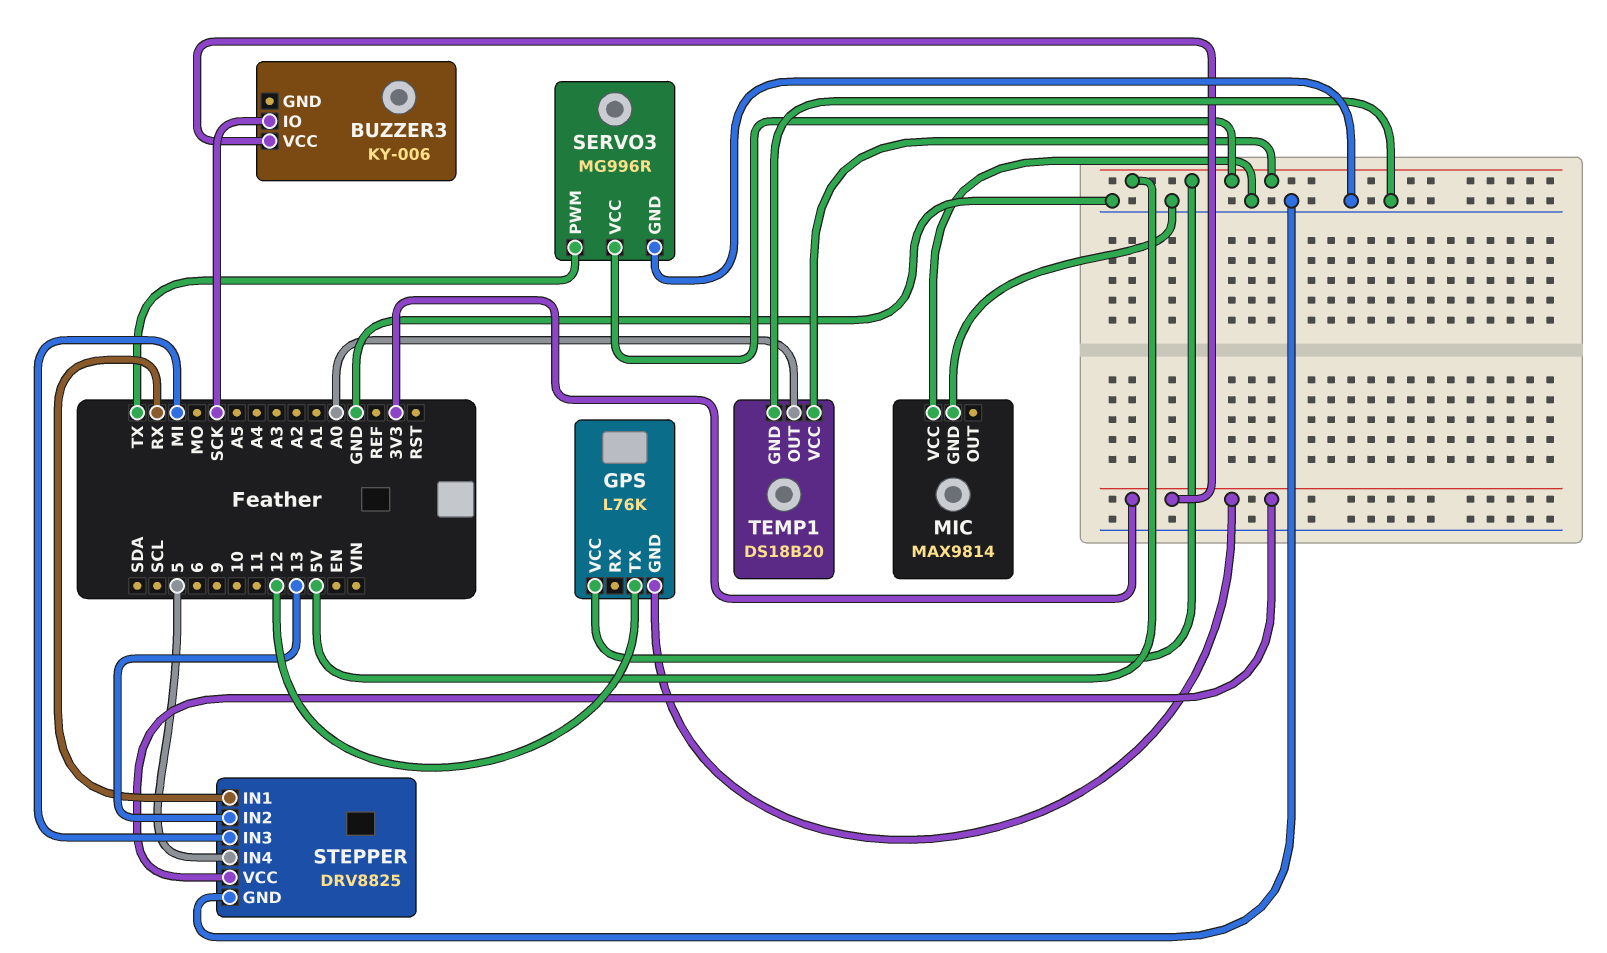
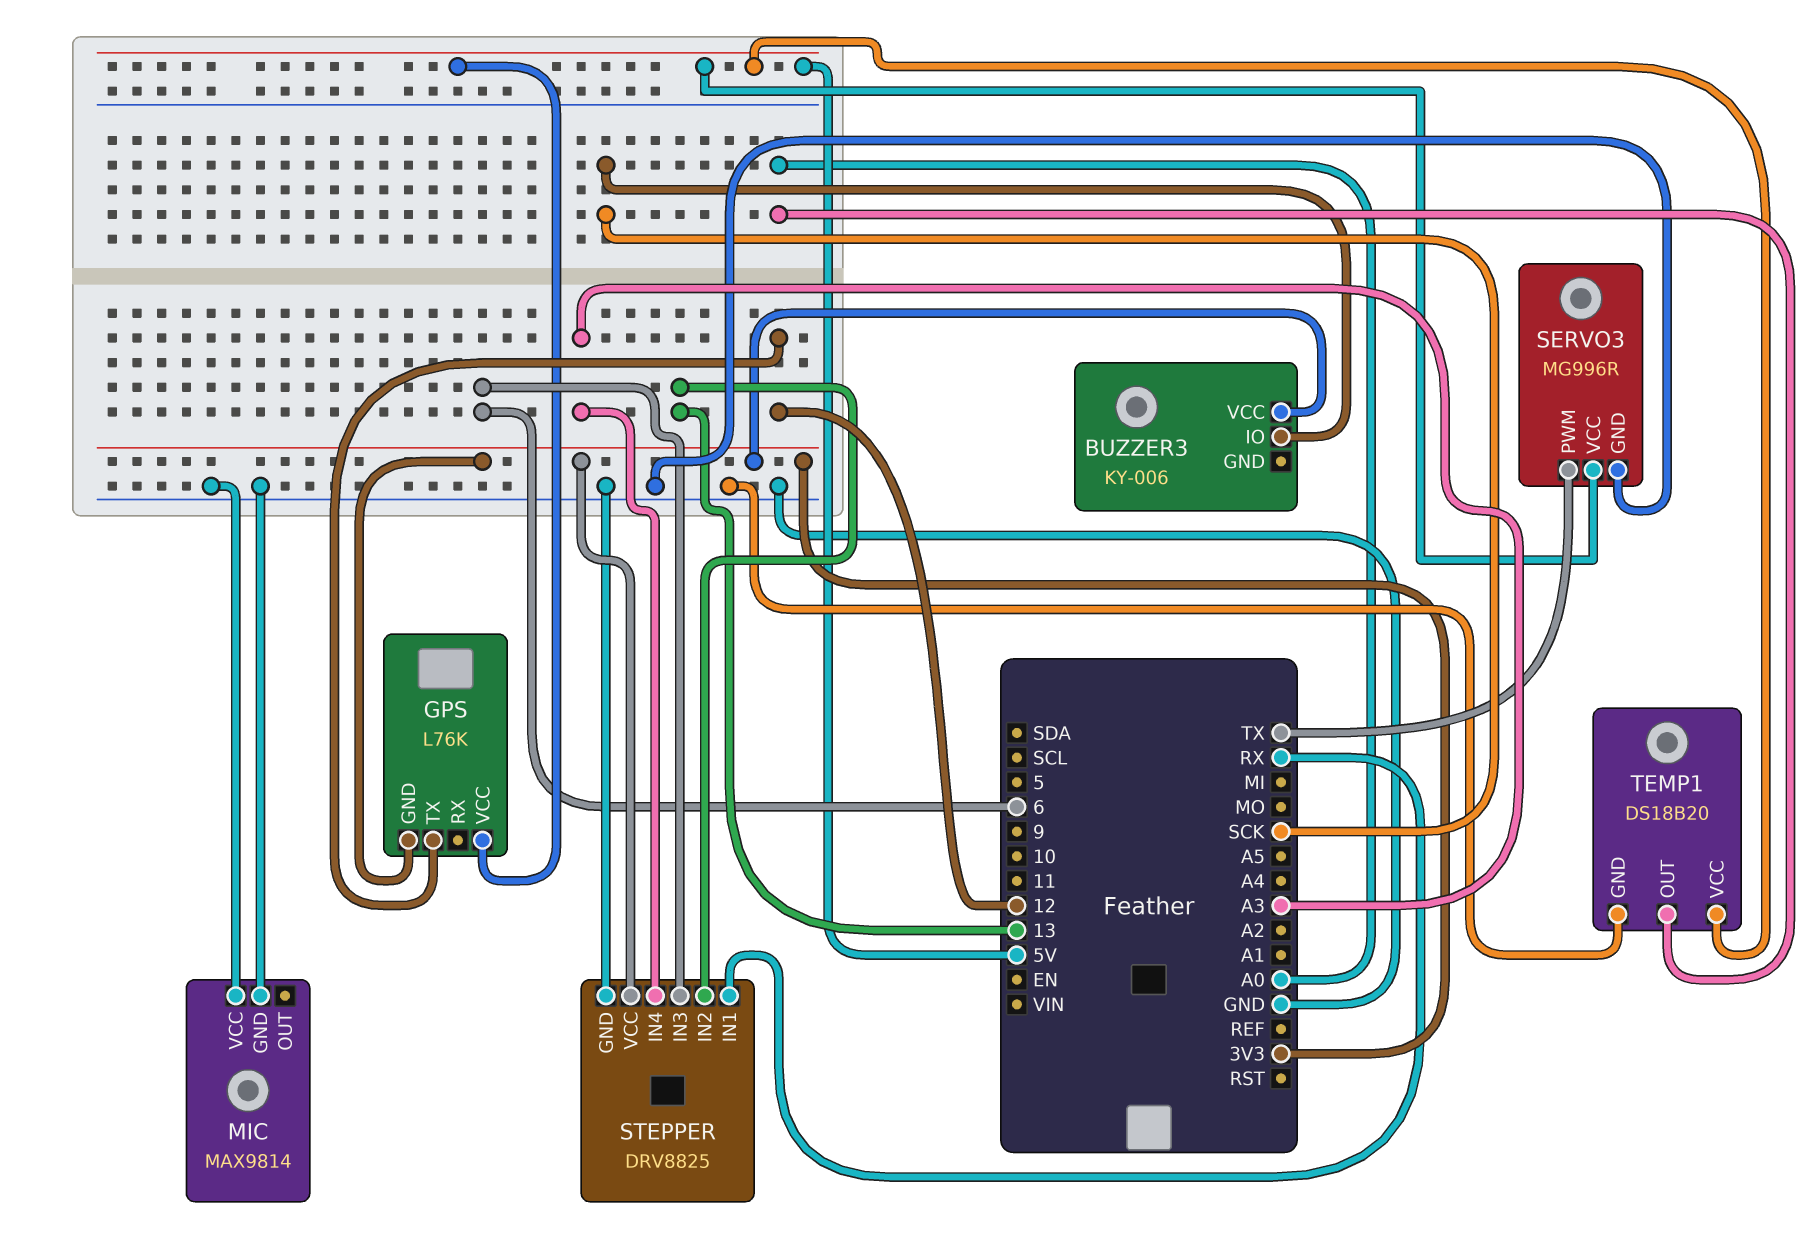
STEPPER pin IN3: MI -> 6
STEPPER pin IN4: 5 -> A3

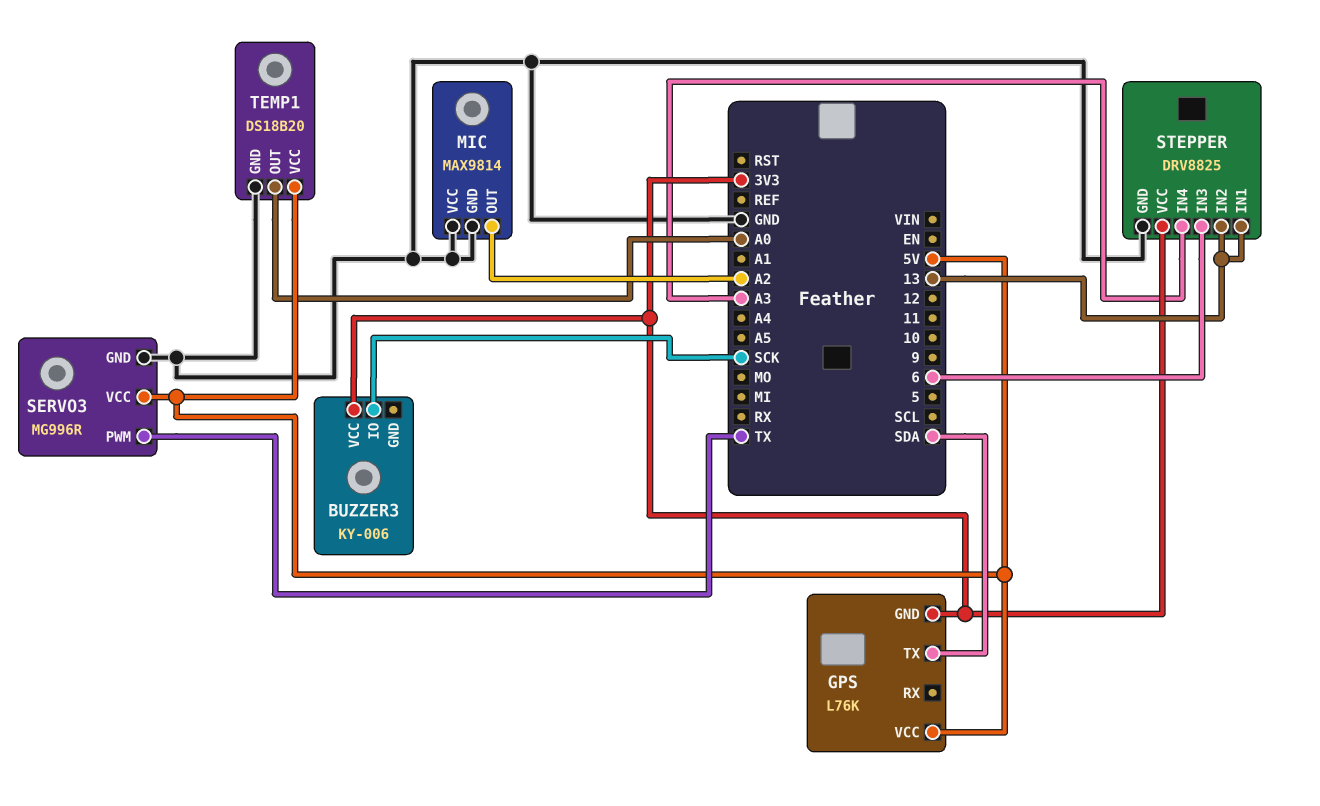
GPS pin TX: 12 -> SDA
MIC pin OUT: none -> A2
STEPPER pin IN1: RX -> 13

